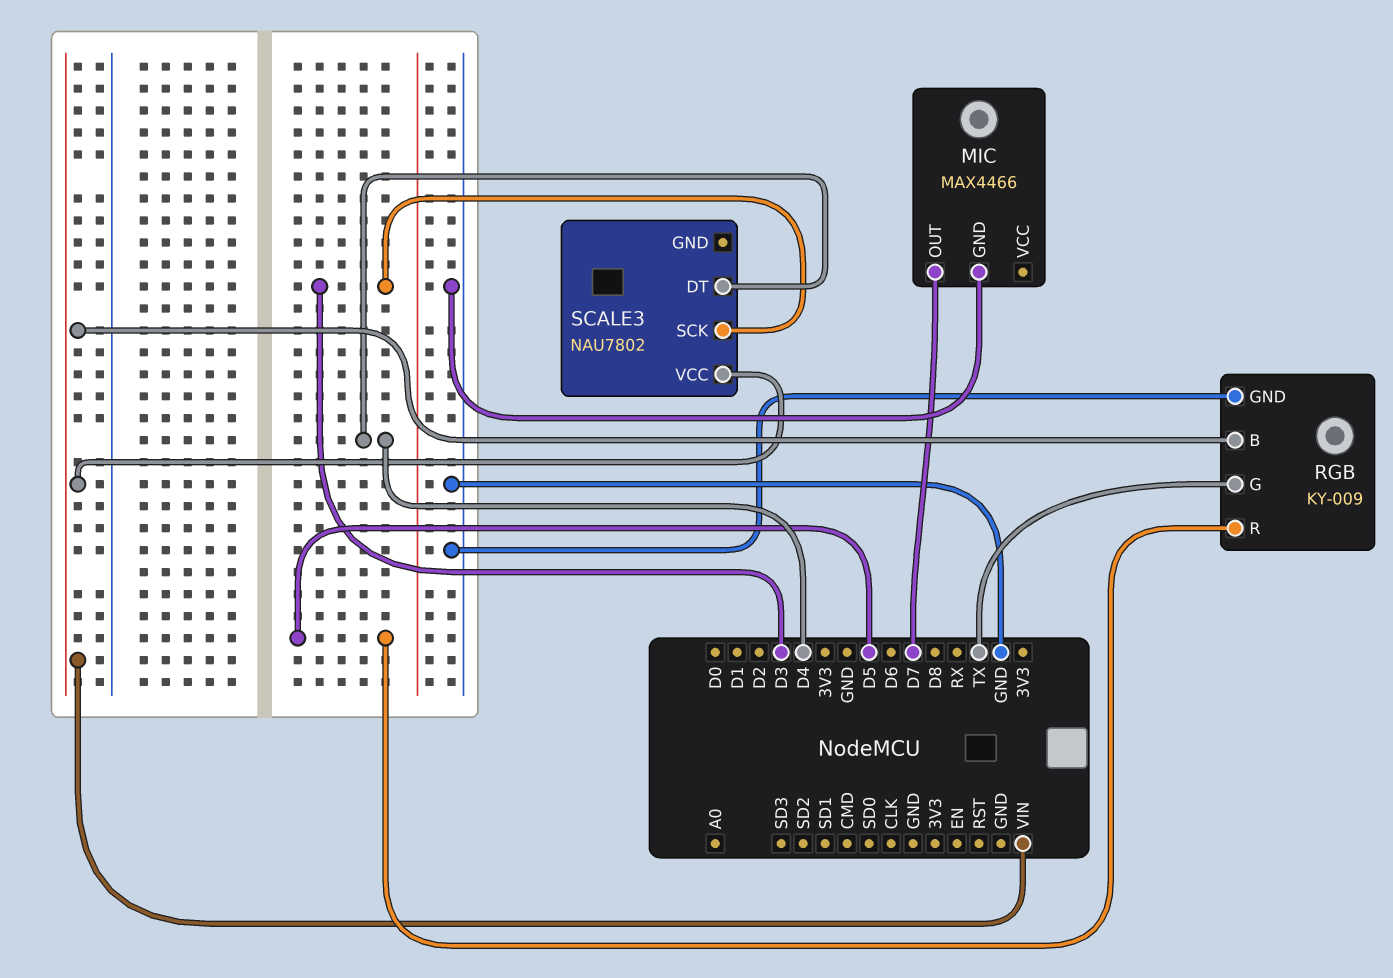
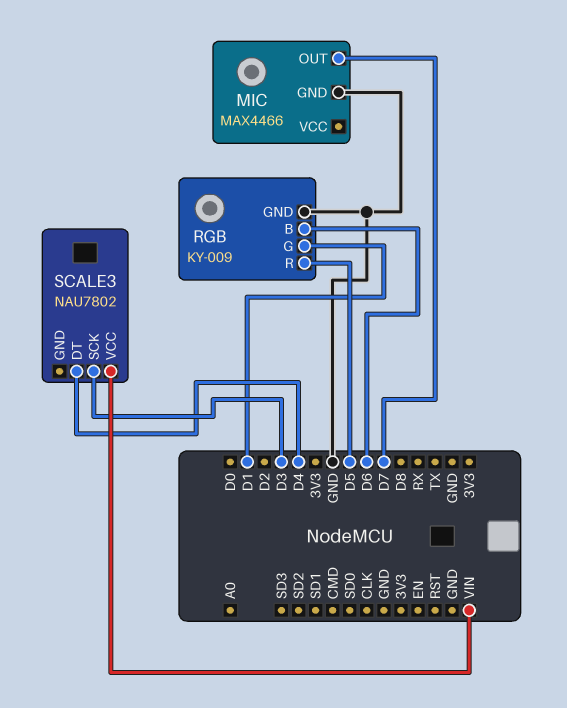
RGB pin B: VIN -> D6
RGB pin G: TX -> D1

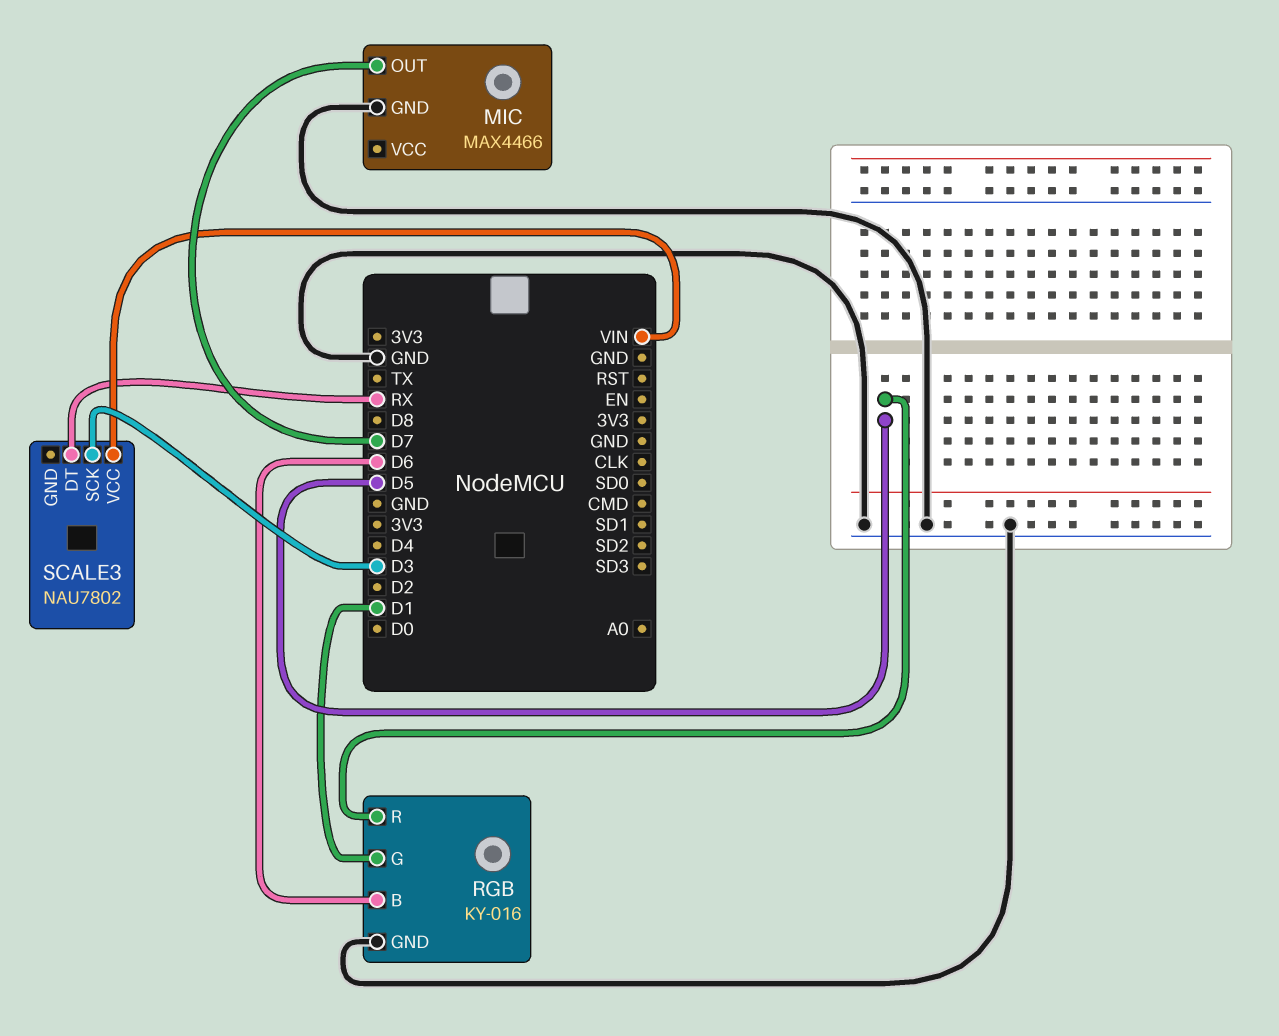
RGB: KY-009 -> KY-016
SCALE3 pin DT: D4 -> RX

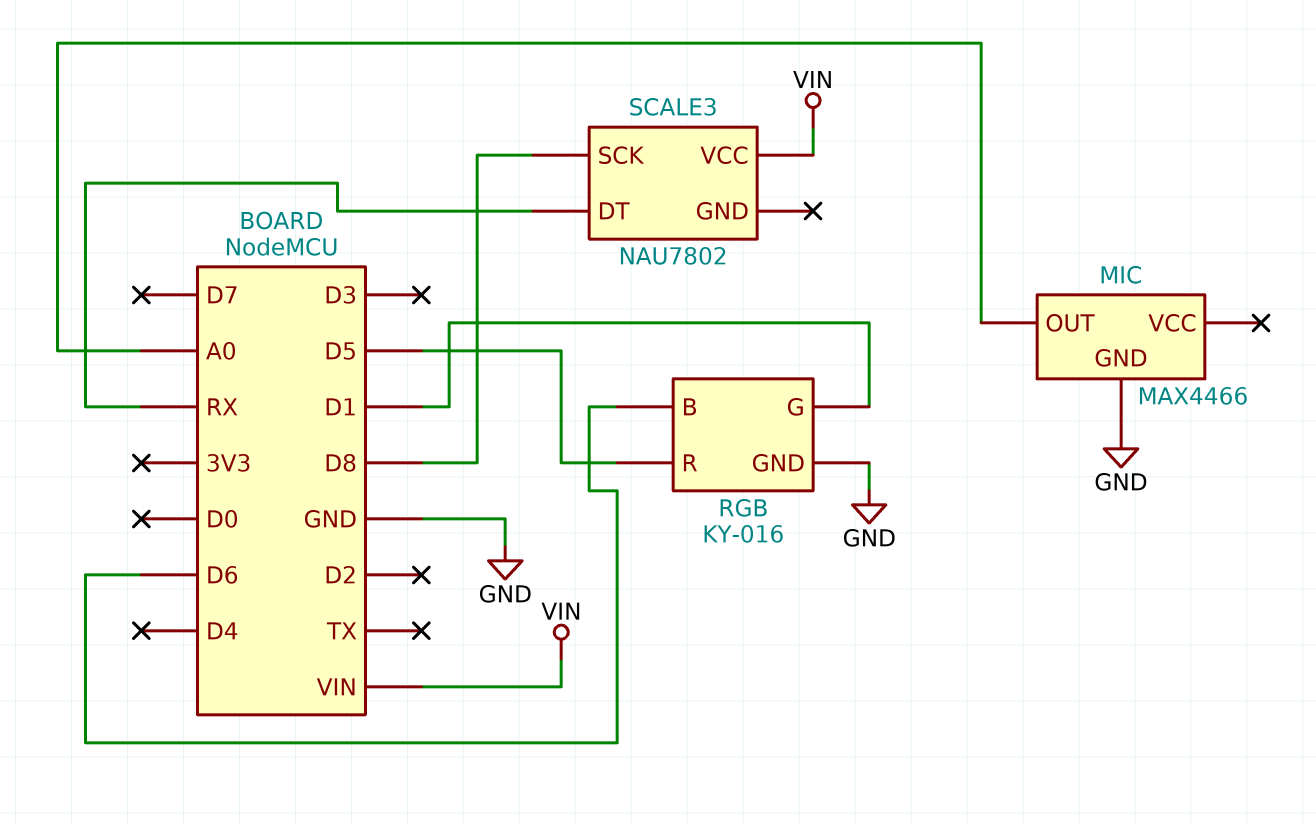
MIC pin OUT: D7 -> A0
SCALE3 pin SCK: D3 -> D8

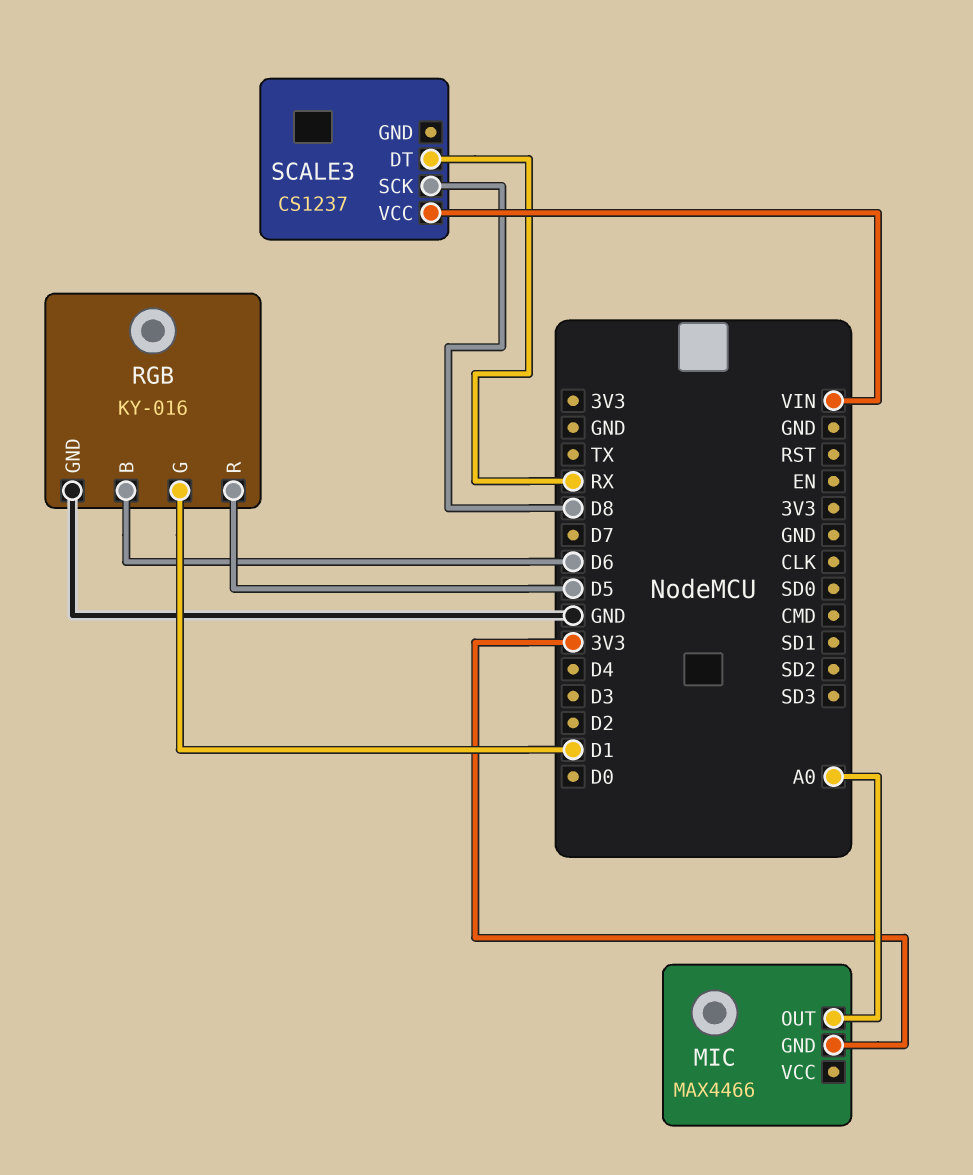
MIC pin GND: GND -> 3V3
SCALE3: NAU7802 -> CS1237

